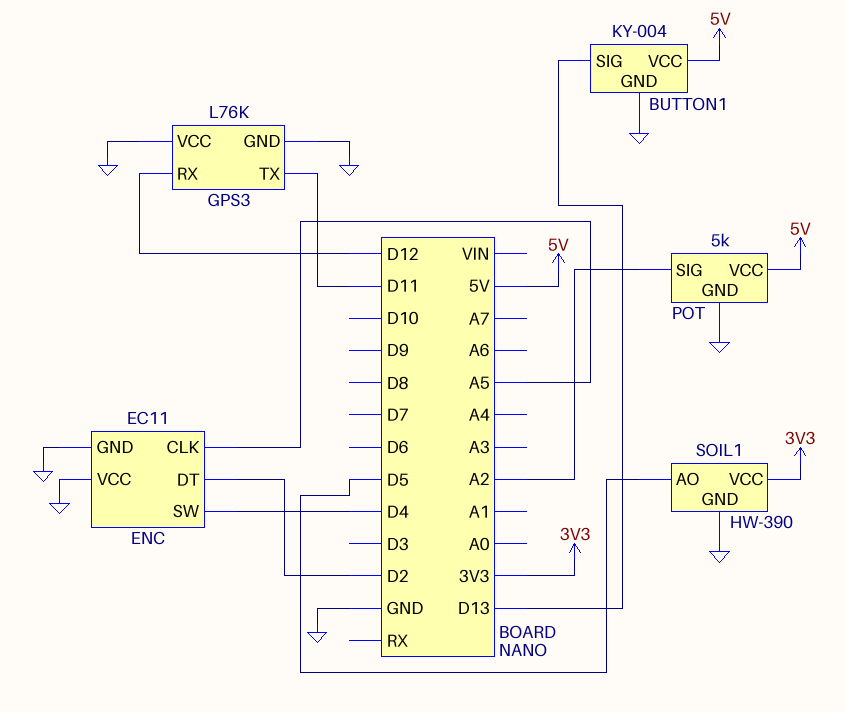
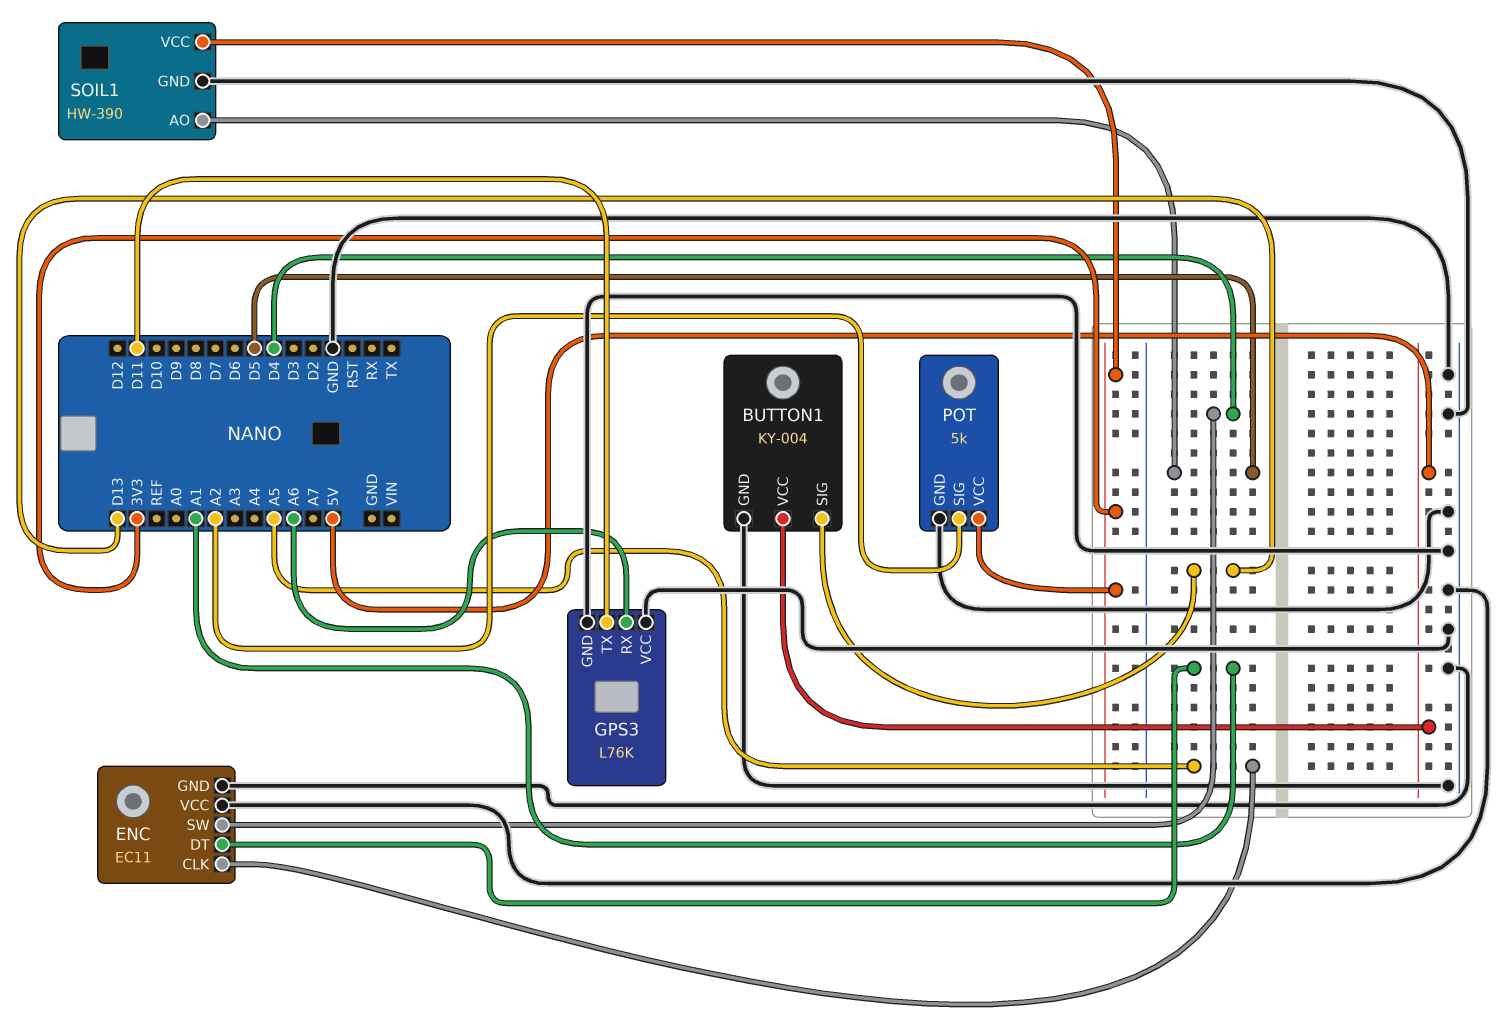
ENC pin DT: D2 -> A1
GPS3 pin RX: D12 -> A6
POT pin VCC: 5V -> 3V3

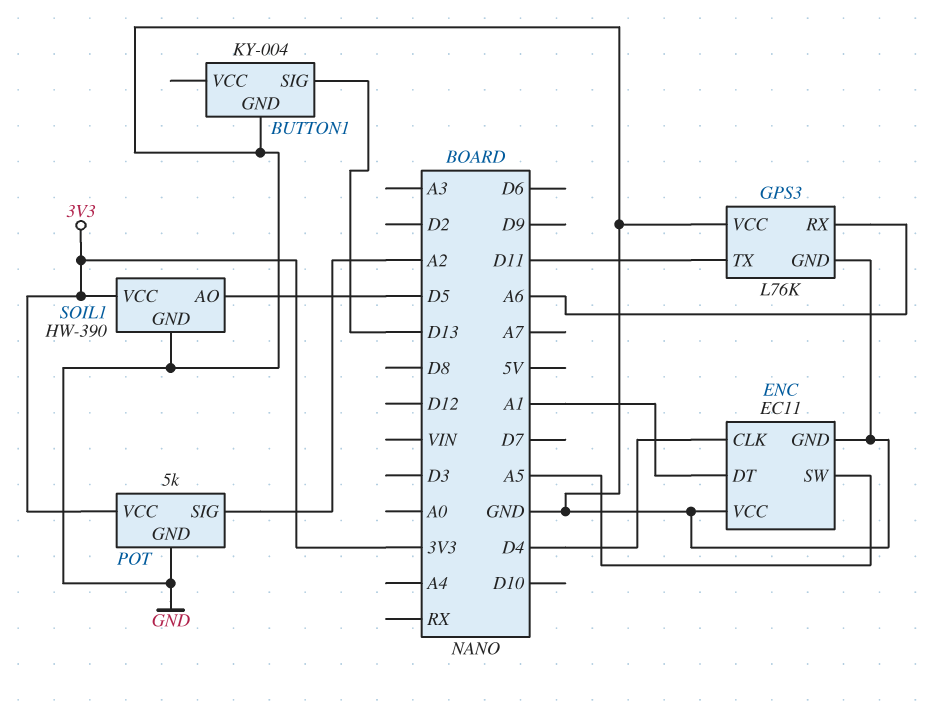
BUTTON1 pin VCC: 5V -> none
ENC pin CLK: A5 -> D4
ENC pin SW: D4 -> A5

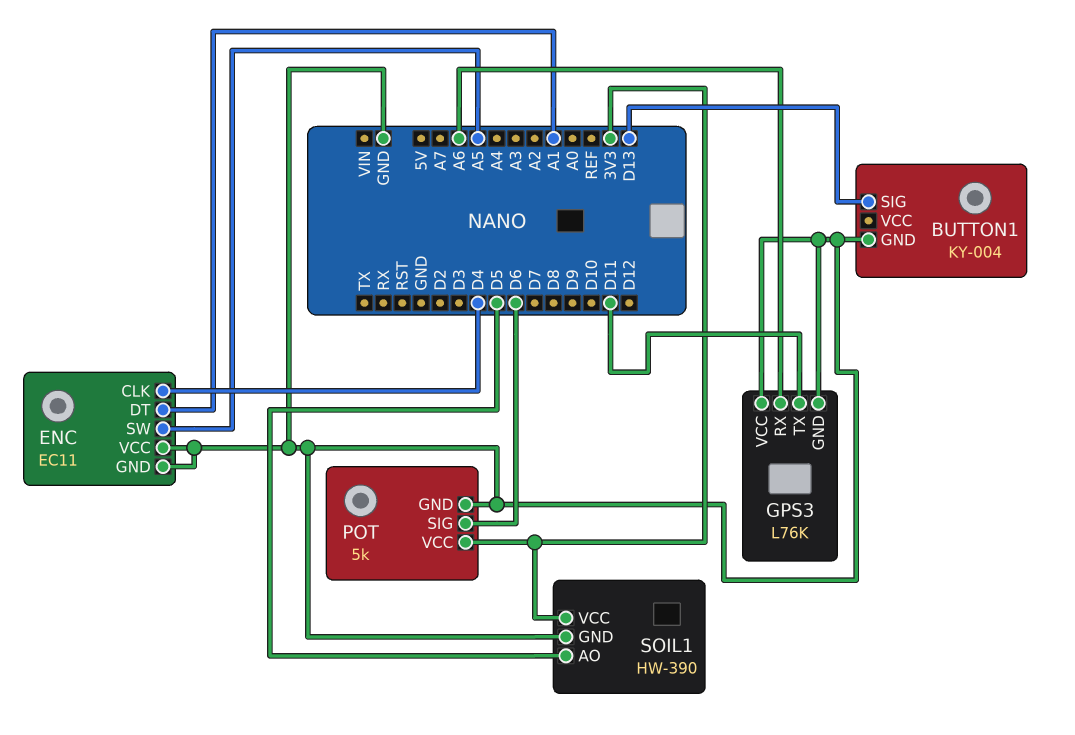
POT pin SIG: A2 -> D6

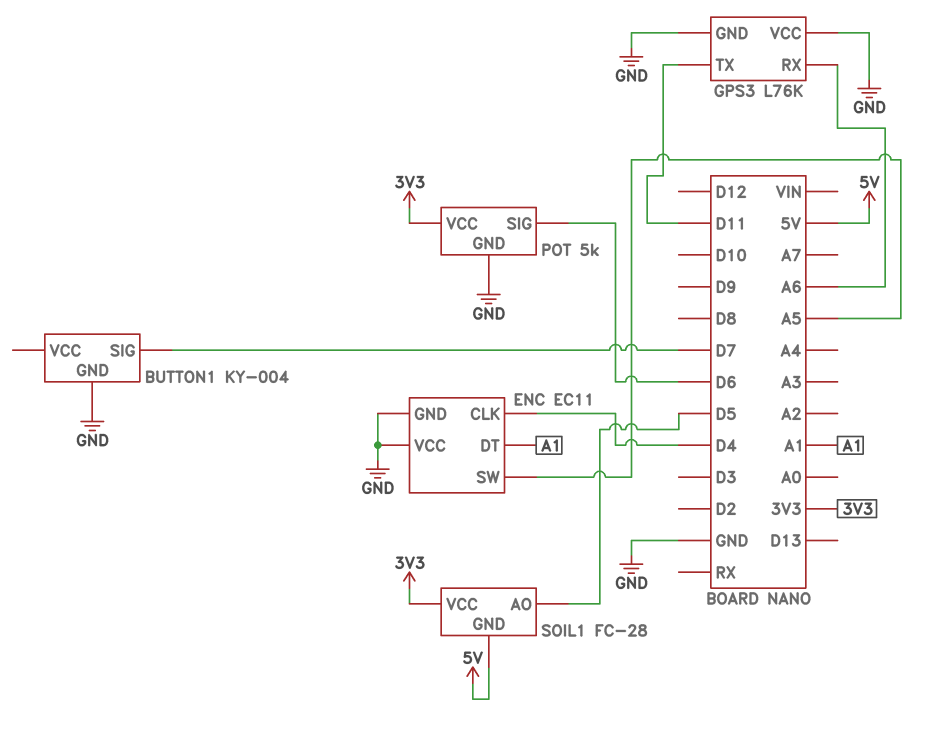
BUTTON1 pin SIG: D13 -> D7
SOIL1: HW-390 -> FC-28
SOIL1 pin GND: GND -> 5V

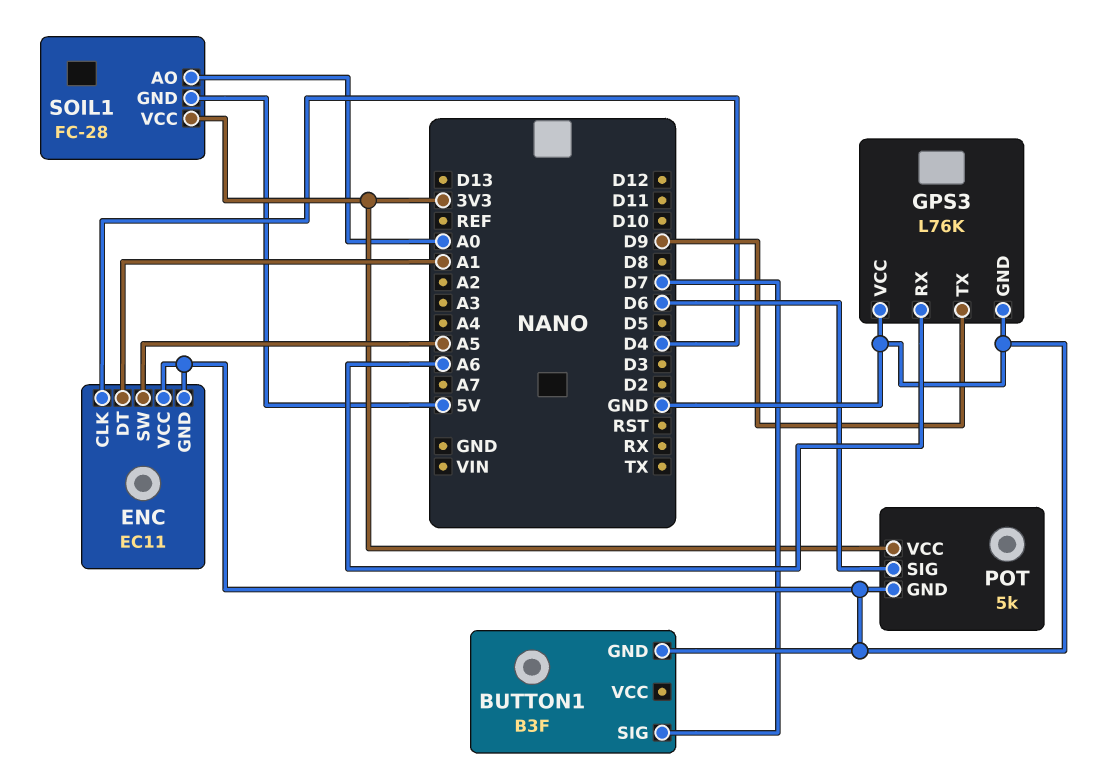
BUTTON1: KY-004 -> B3F
GPS3 pin TX: D11 -> D9
SOIL1 pin AO: D5 -> A0

